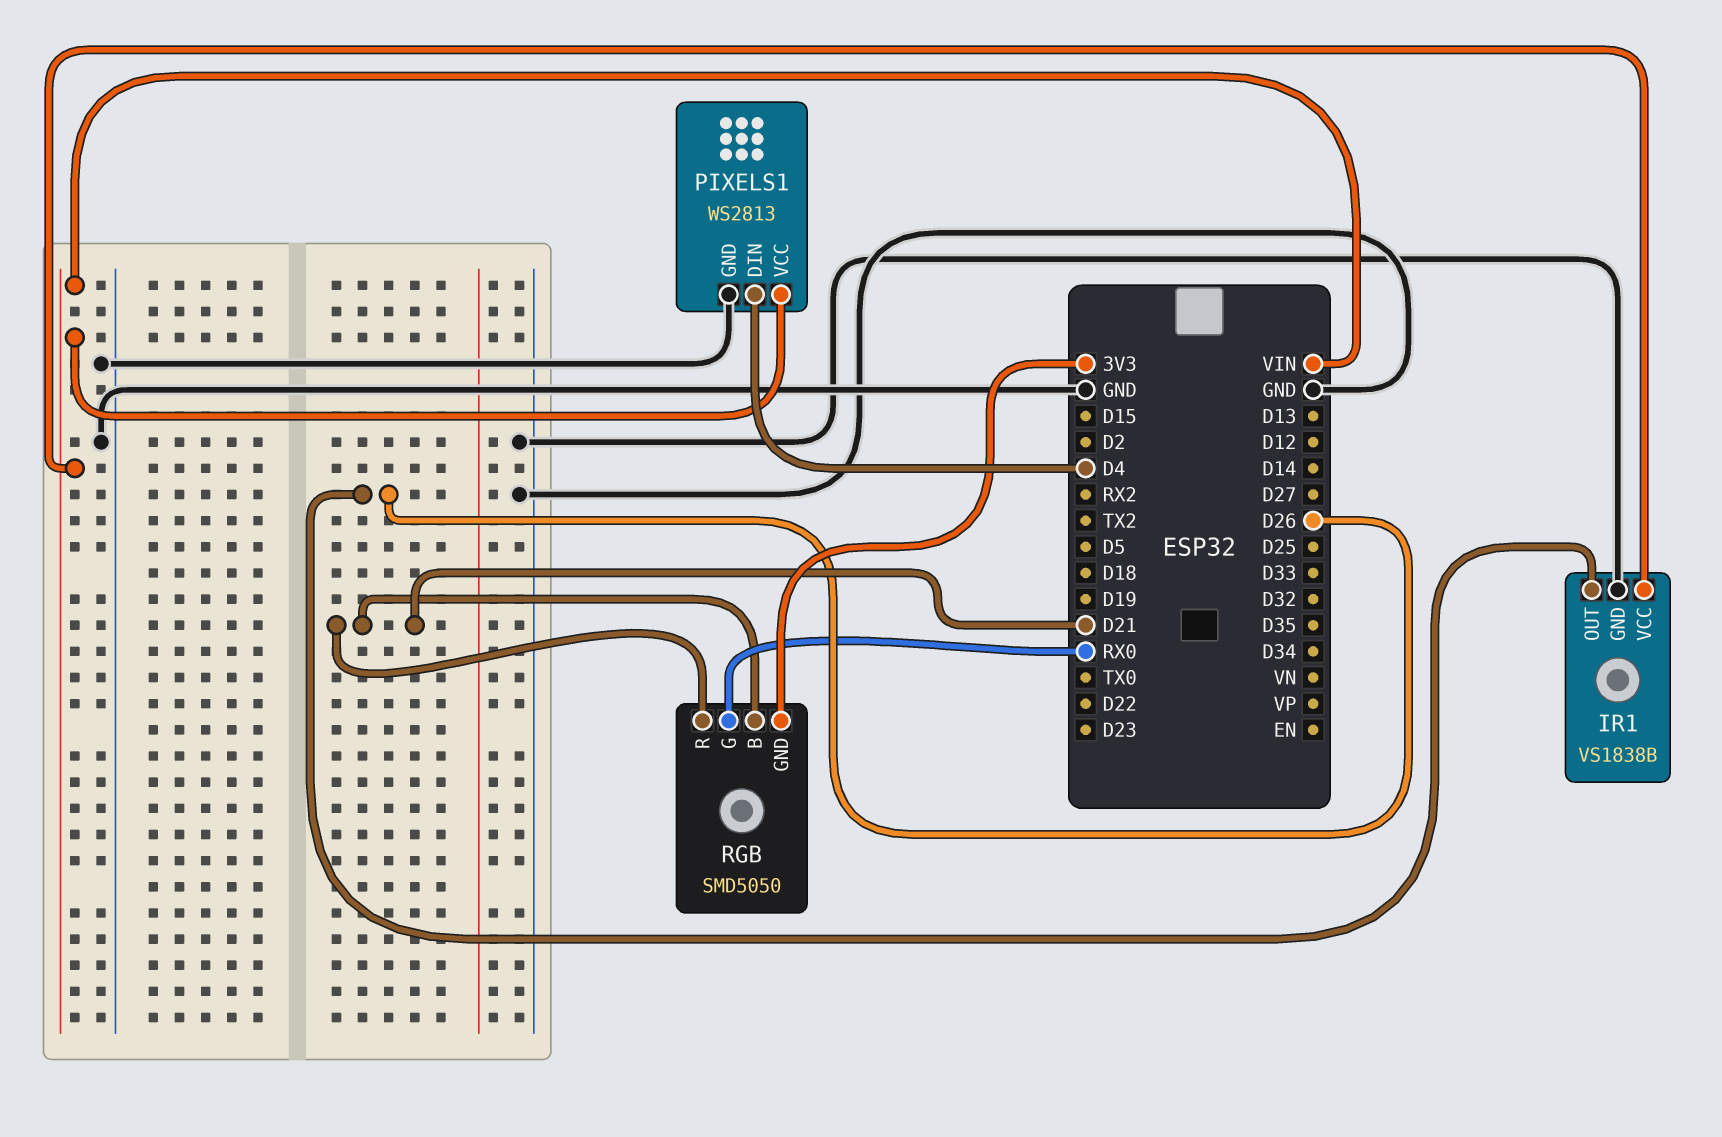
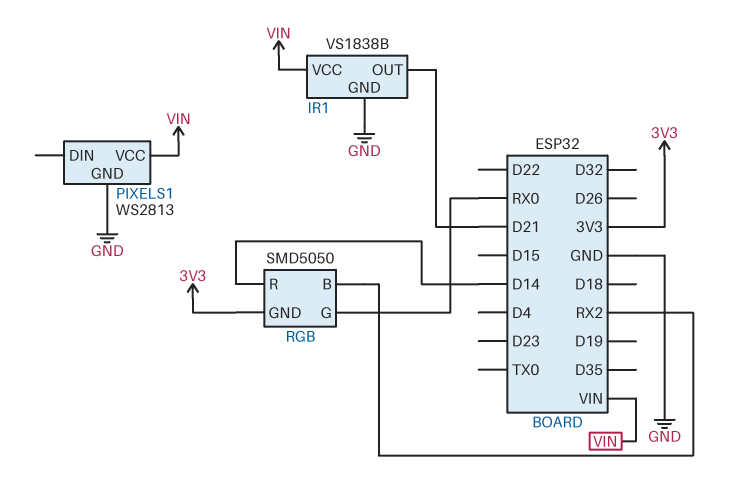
IR1 pin OUT: D26 -> D21
PIXELS1 pin DIN: D4 -> none
RGB pin B: D21 -> RX2
RGB pin R: D21 -> D14

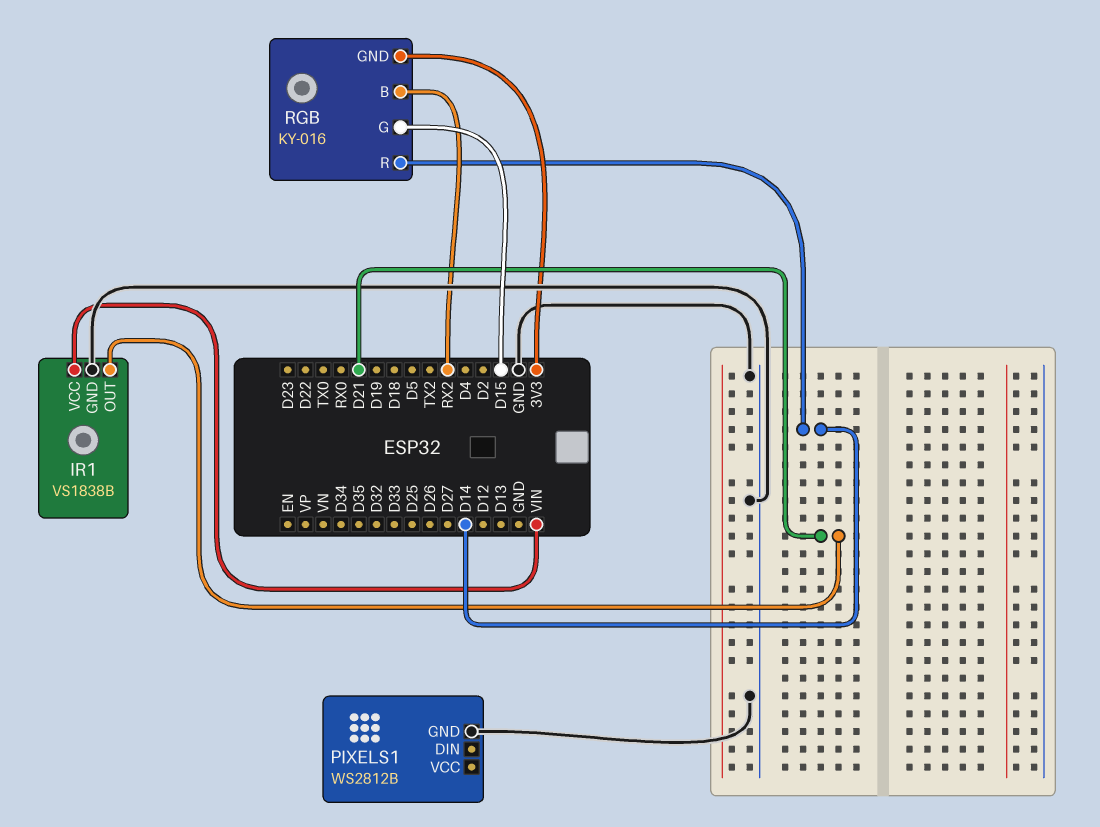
PIXELS1: WS2813 -> WS2812B
PIXELS1 pin VCC: VIN -> none
RGB: SMD5050 -> KY-016
RGB pin G: RX0 -> D15

